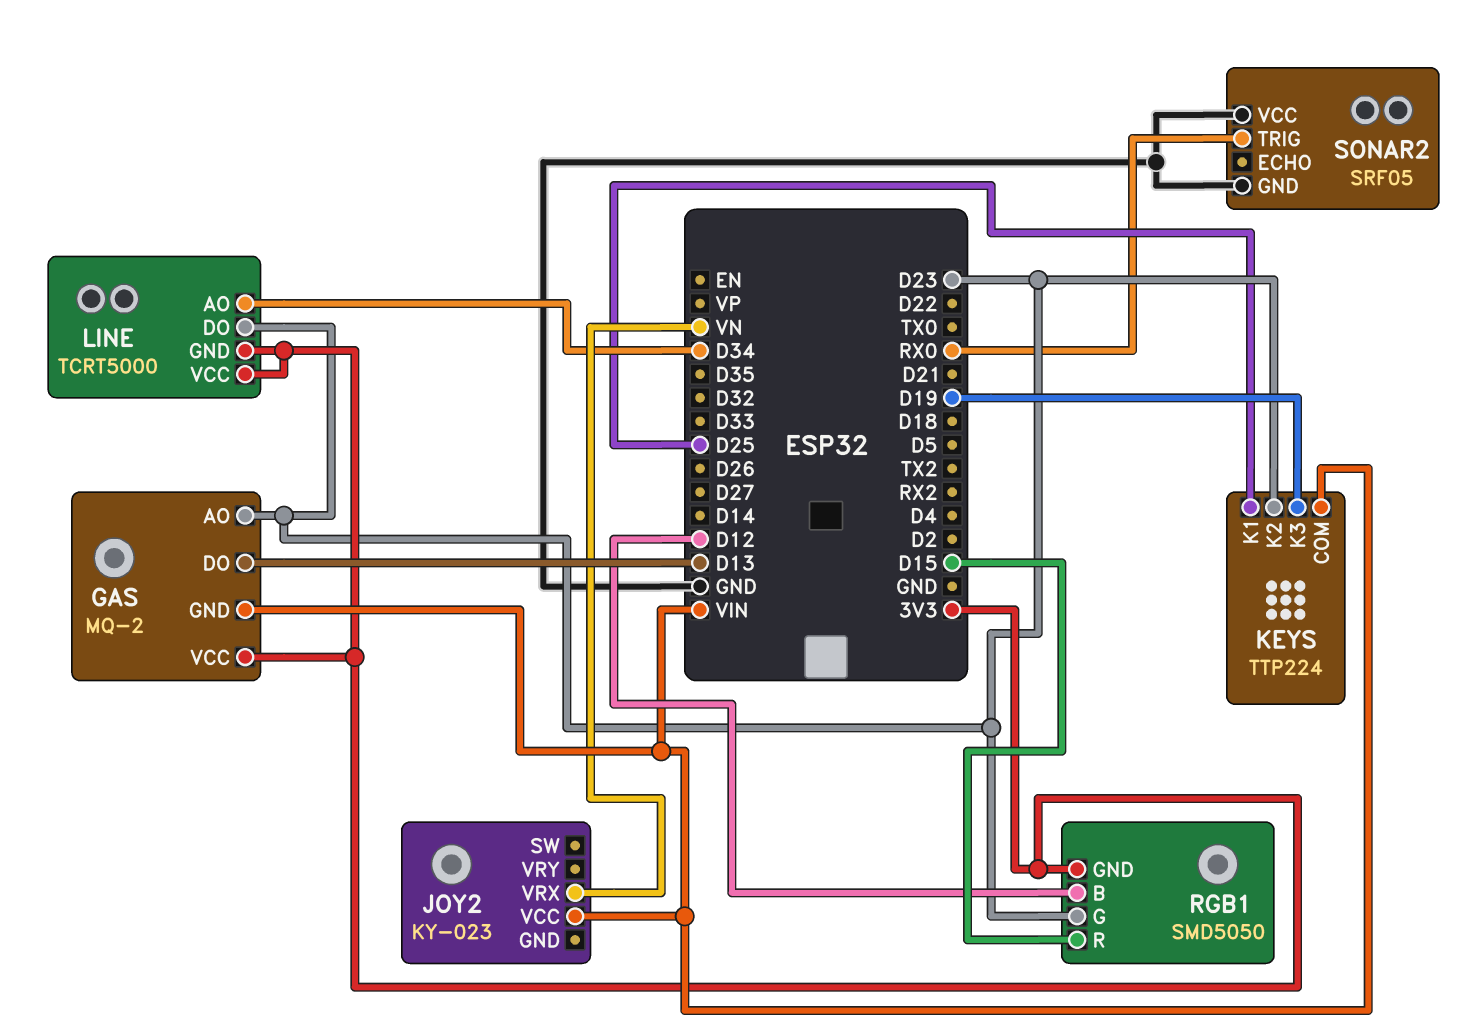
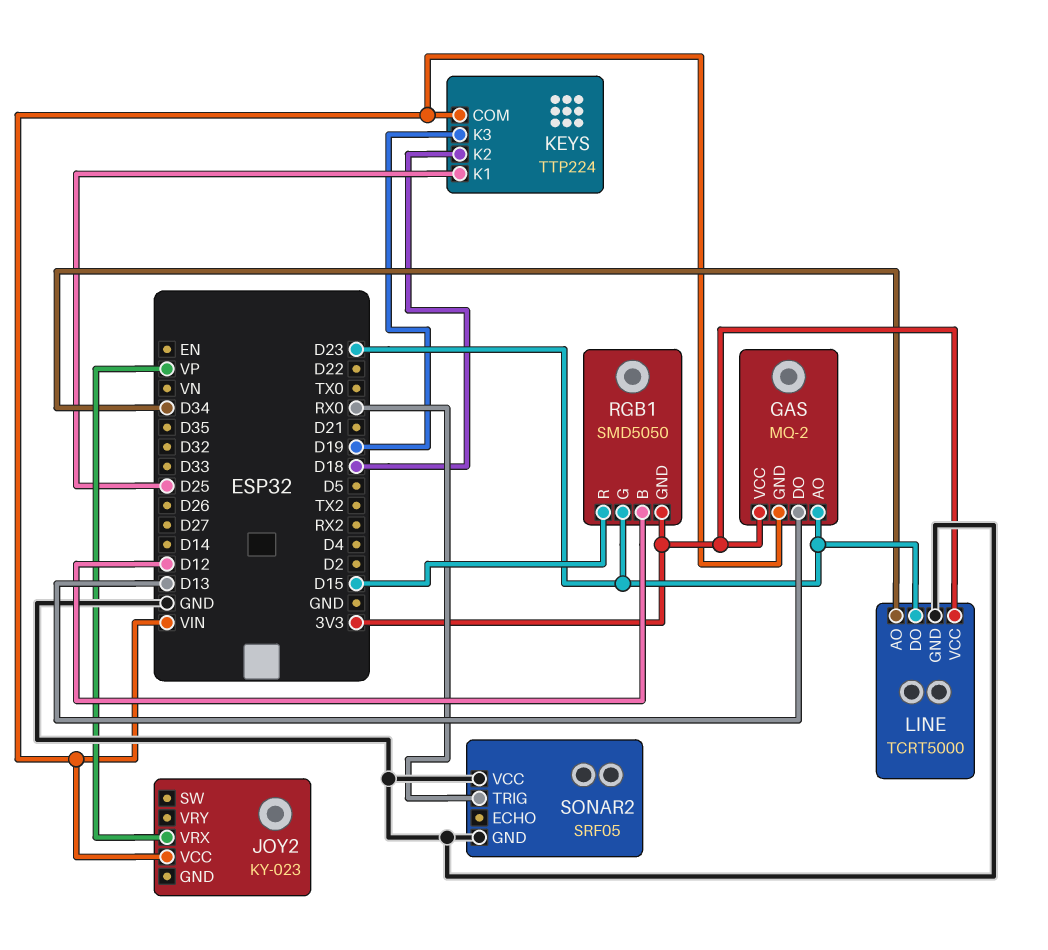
JOY2 pin VRX: VN -> VP
KEYS pin K2: D23 -> D18
LINE pin GND: 3V3 -> GND

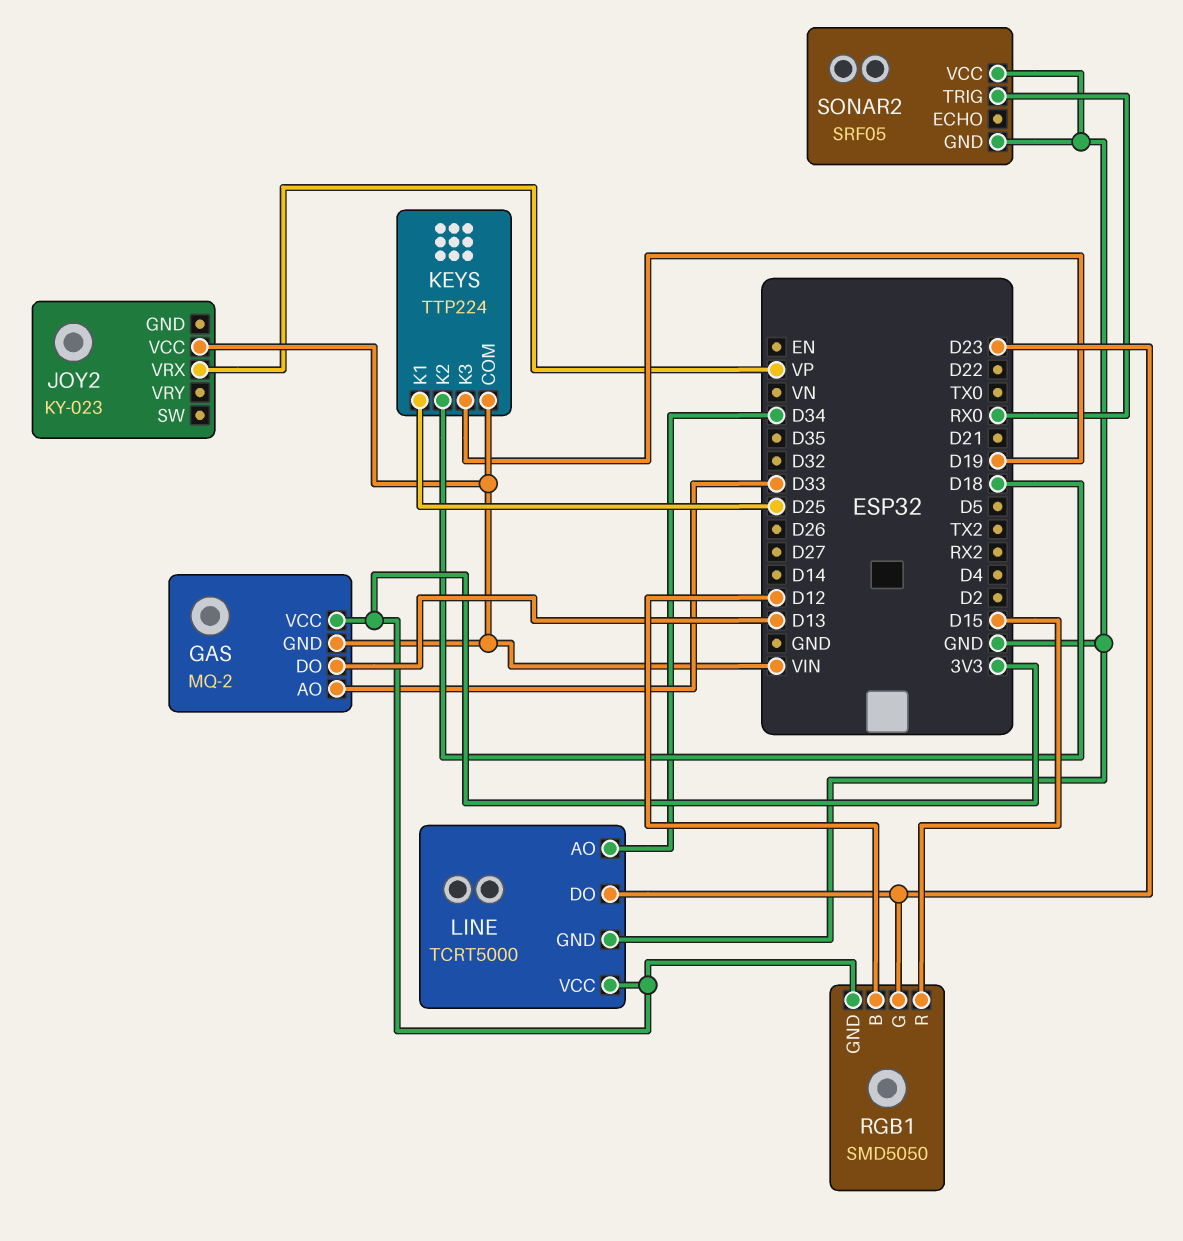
GAS pin AO: D23 -> D33

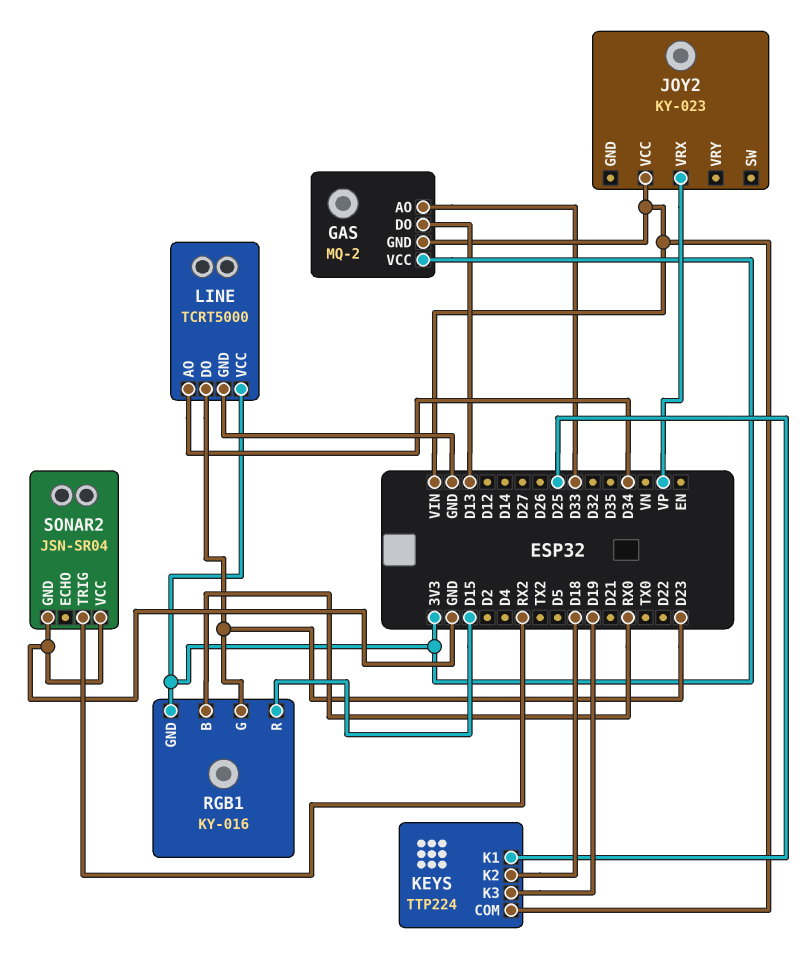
RGB1: SMD5050 -> KY-016
RGB1 pin B: D12 -> RX0
SONAR2: SRF05 -> JSN-SR04
SONAR2 pin TRIG: RX0 -> RX2

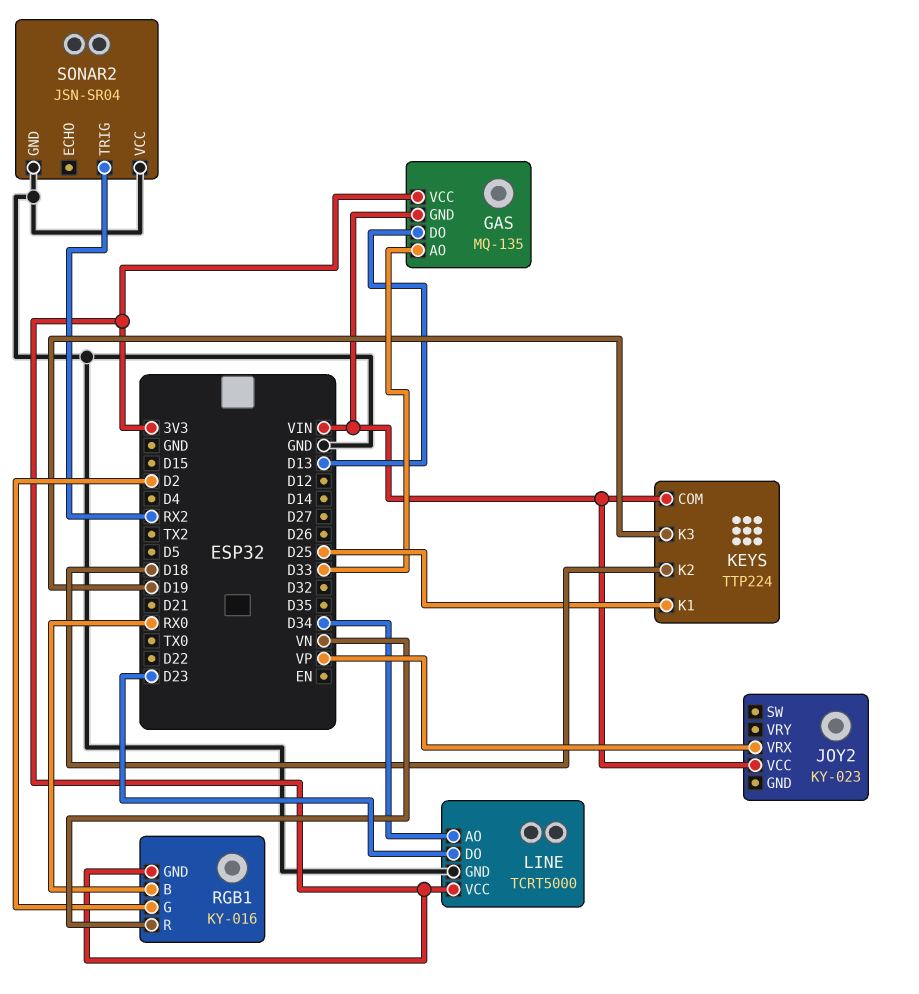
GAS: MQ-2 -> MQ-135
RGB1 pin G: D23 -> D2
RGB1 pin R: D15 -> VN

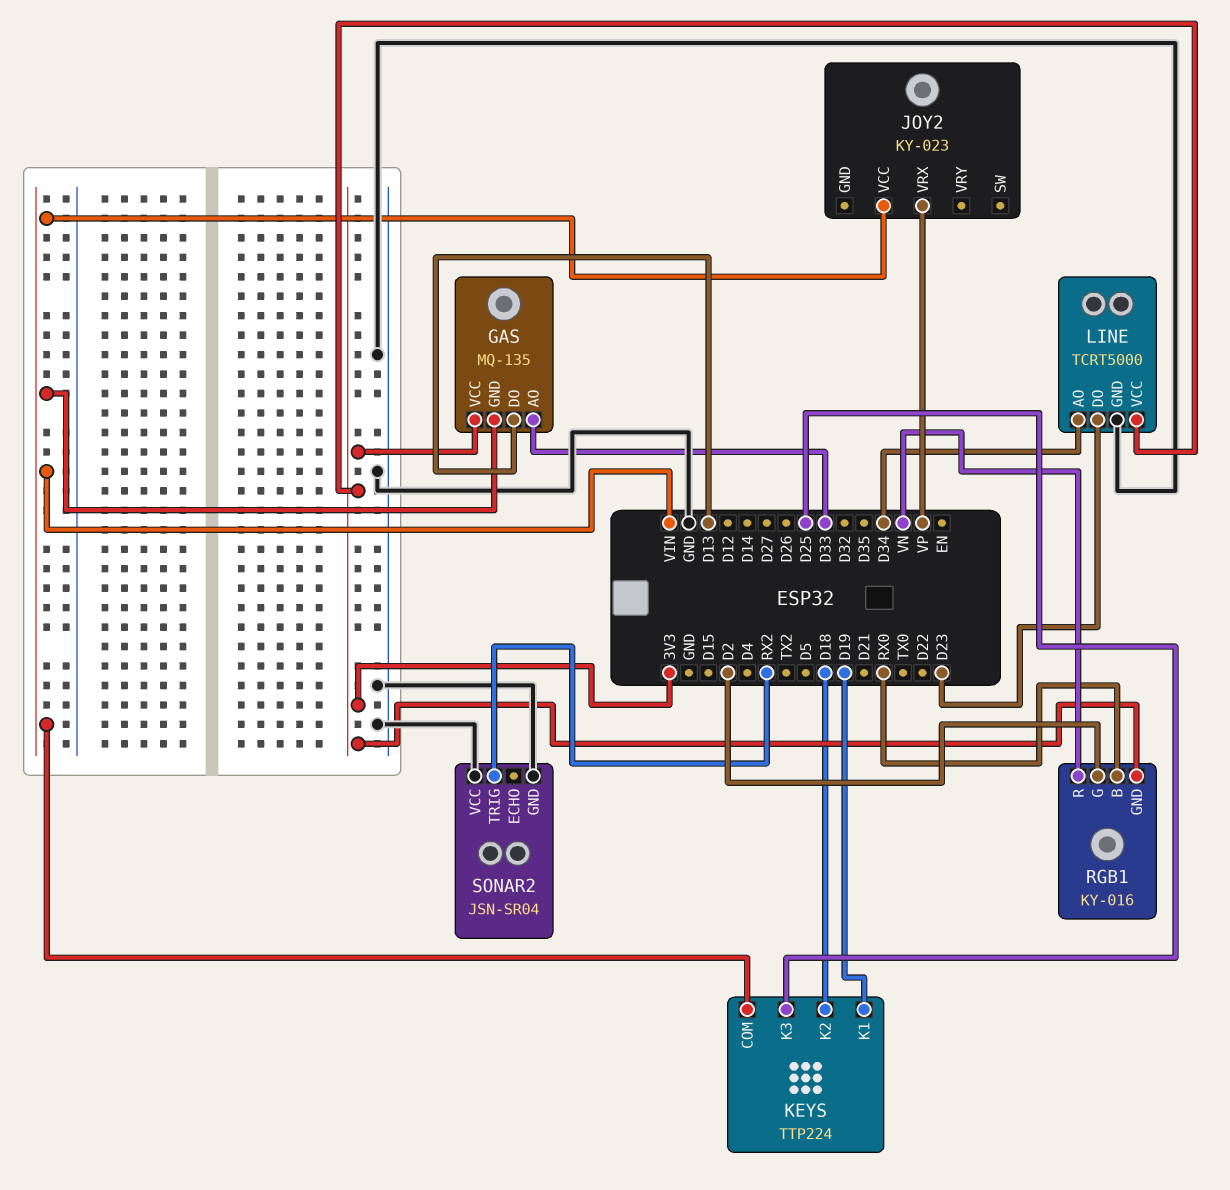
KEYS pin K1: D25 -> D19
KEYS pin K3: D19 -> D25

